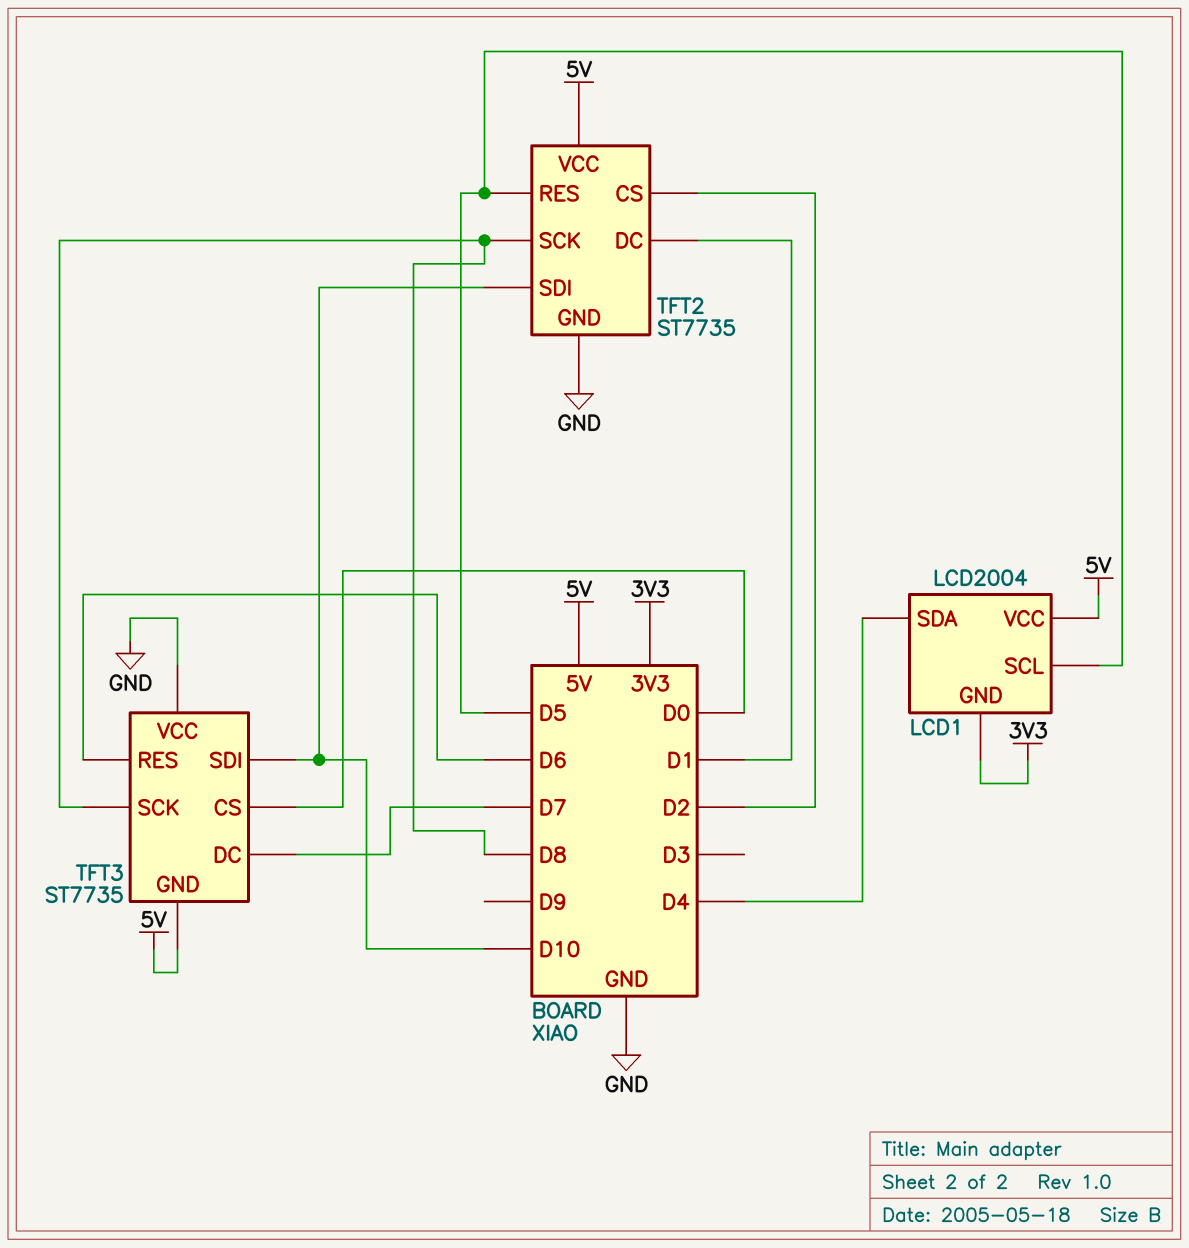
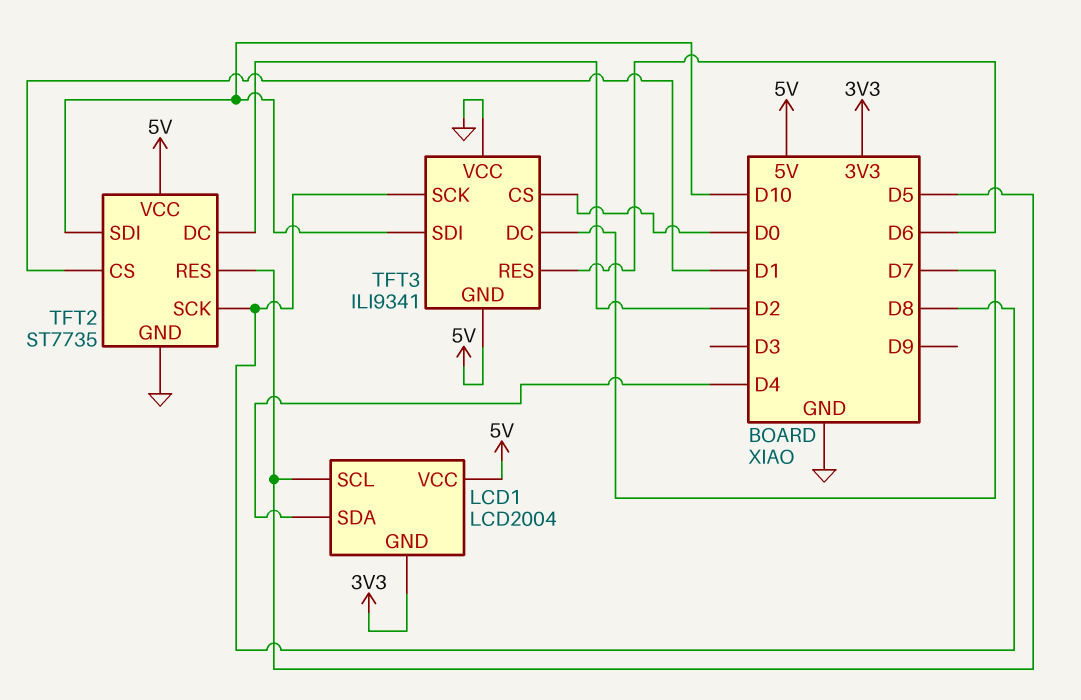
TFT2 pin CS: D2 -> D1
TFT2 pin DC: D1 -> D2
TFT3: ST7735 -> ILI9341

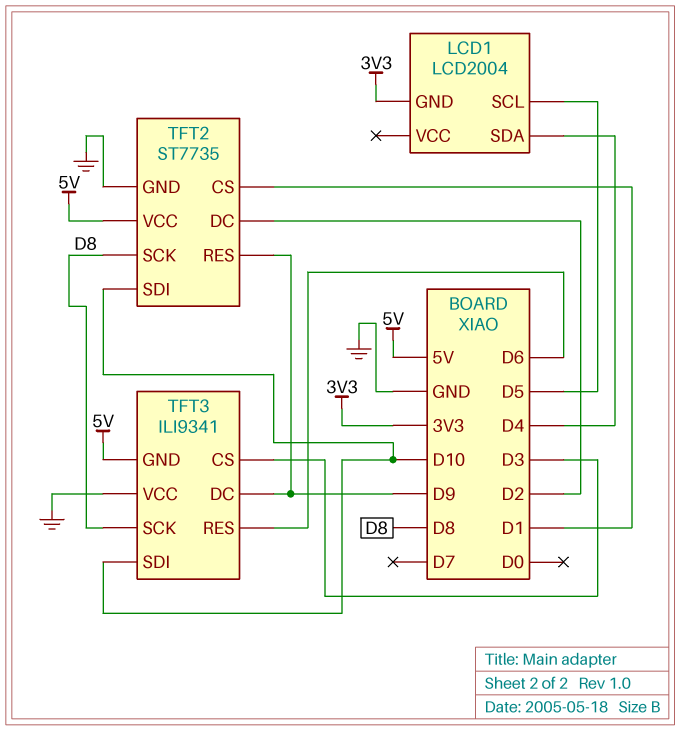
LCD1 pin VCC: 5V -> none
TFT2 pin RES: D5 -> D9
TFT3 pin CS: D0 -> D3
TFT3 pin DC: D7 -> D9

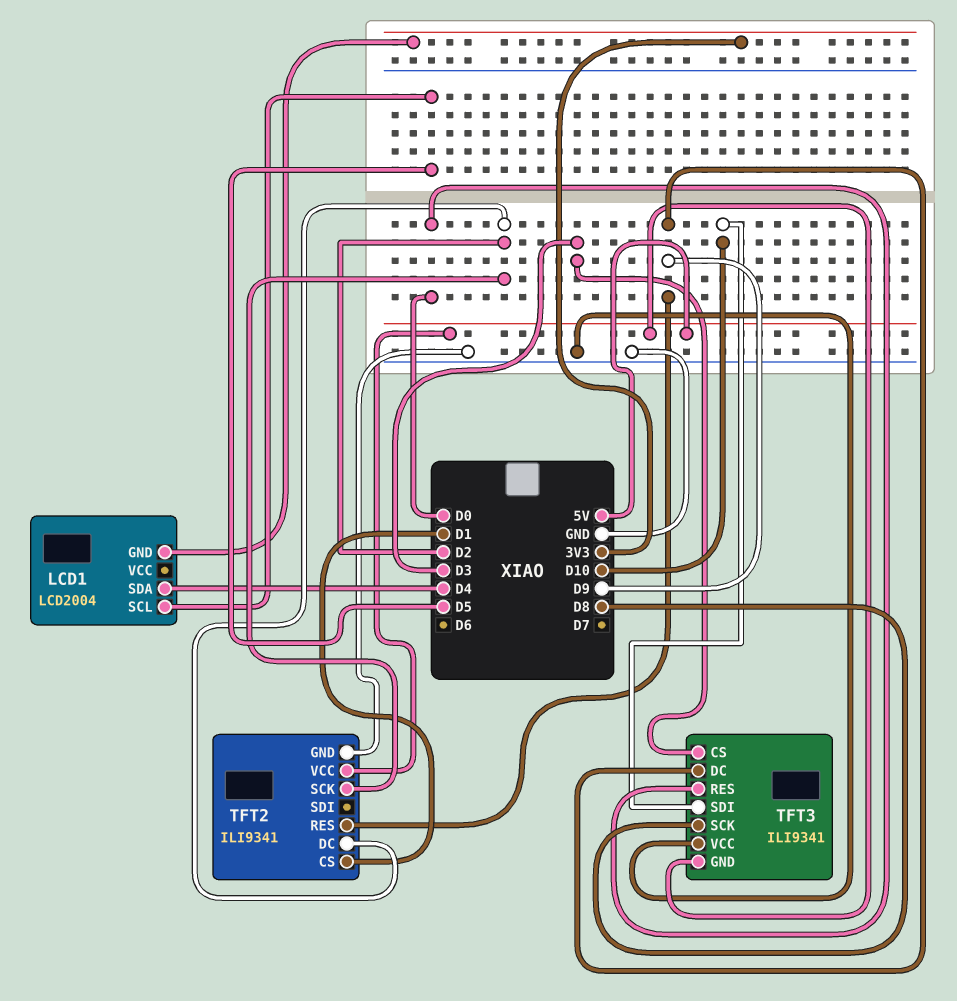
TFT2: ST7735 -> ILI9341
TFT2 pin SCK: D8 -> D2
TFT2 pin SDI: D10 -> none
TFT3 pin RES: D6 -> D0

